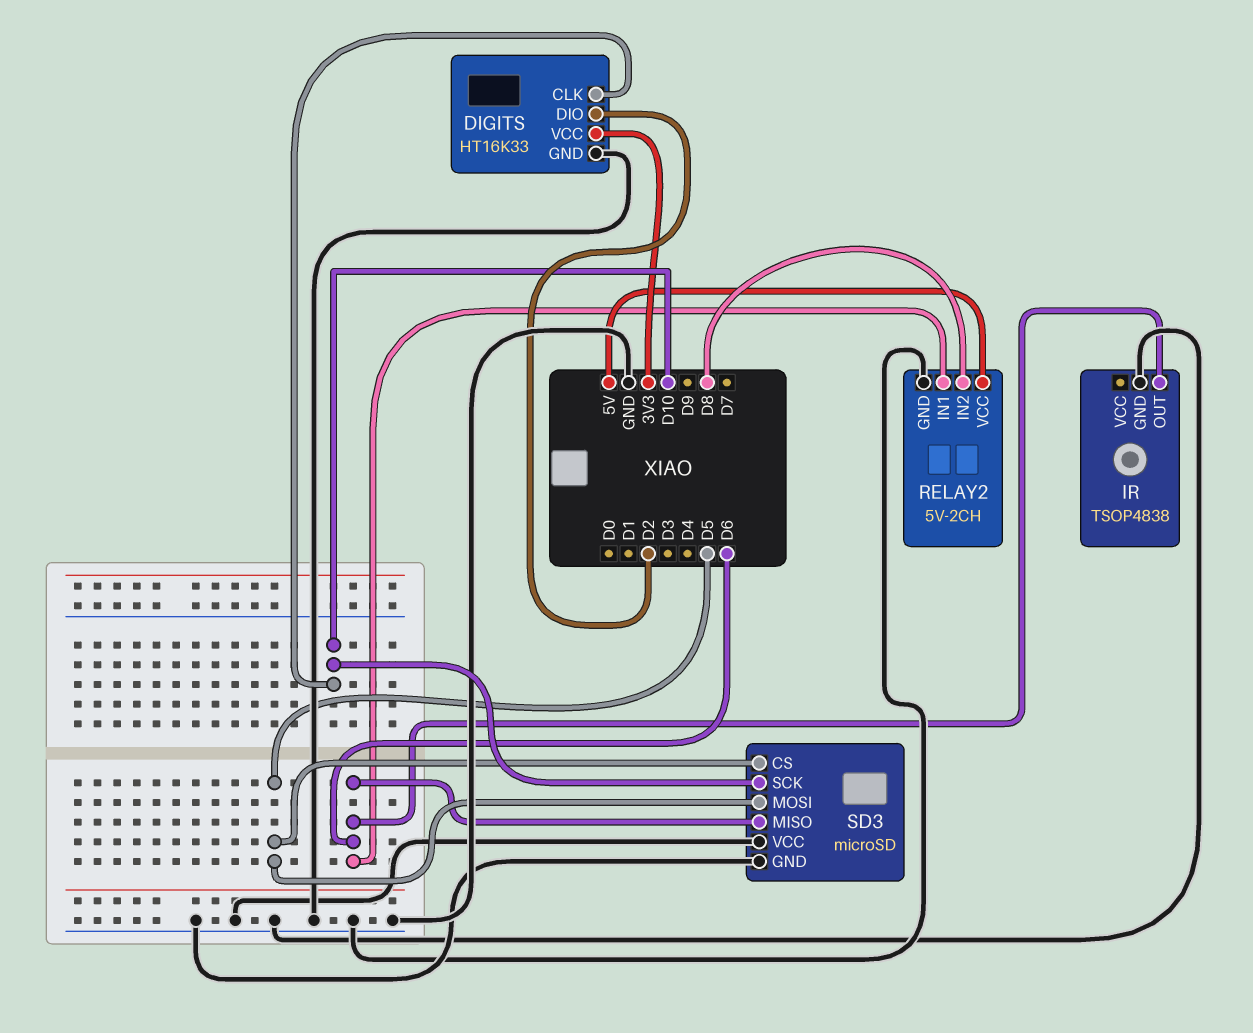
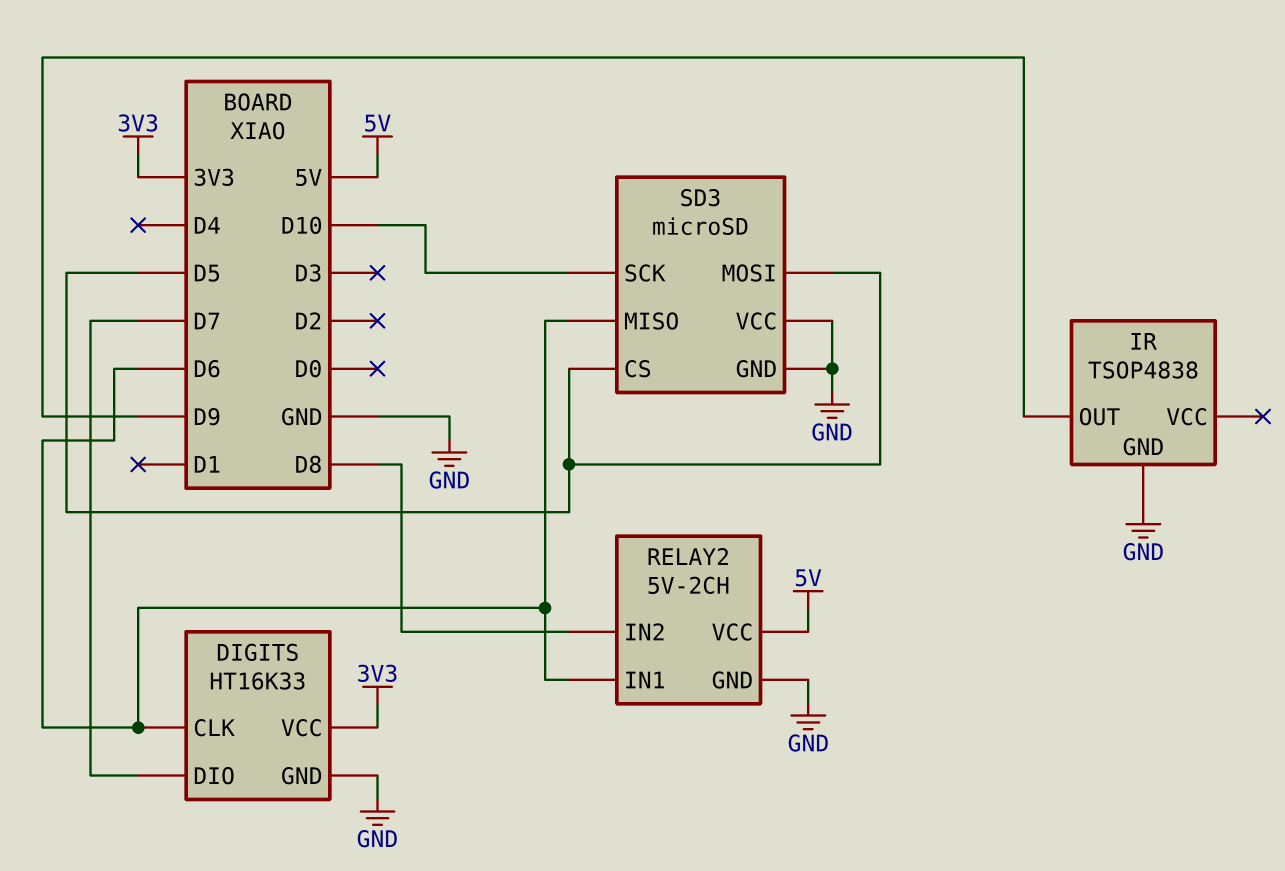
DIGITS pin CLK: D10 -> D6
DIGITS pin DIO: D2 -> D7
IR pin OUT: D6 -> D9

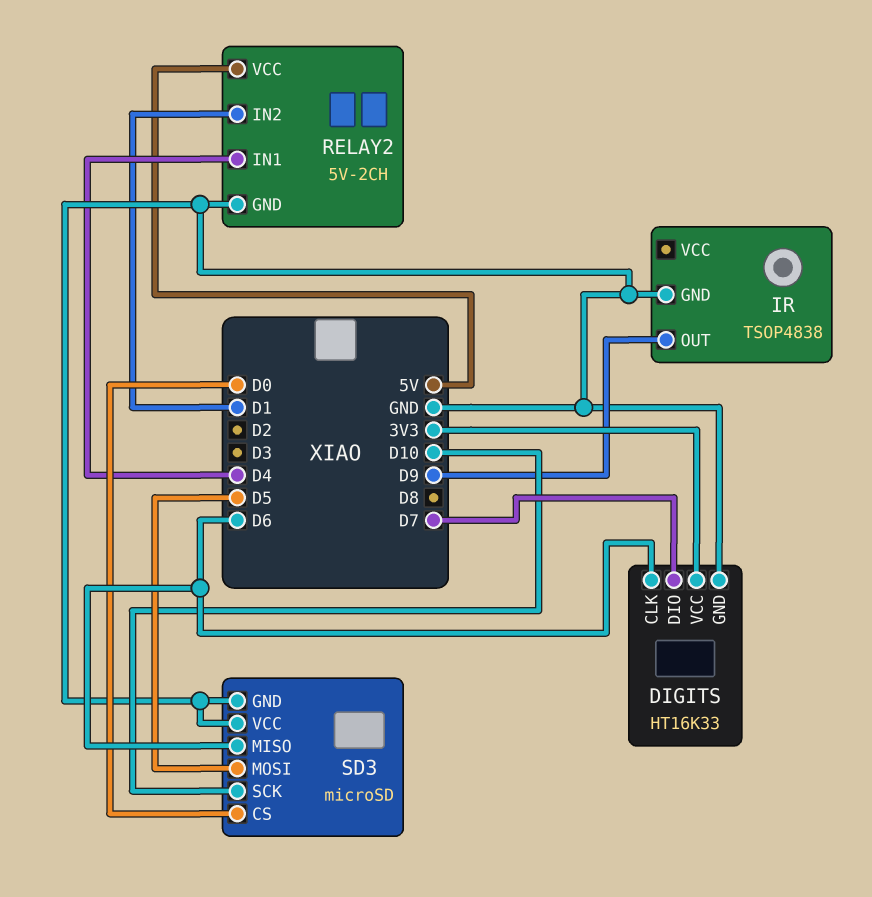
RELAY2 pin IN1: D6 -> D4
RELAY2 pin IN2: D8 -> D1
SD3 pin CS: D5 -> D0

